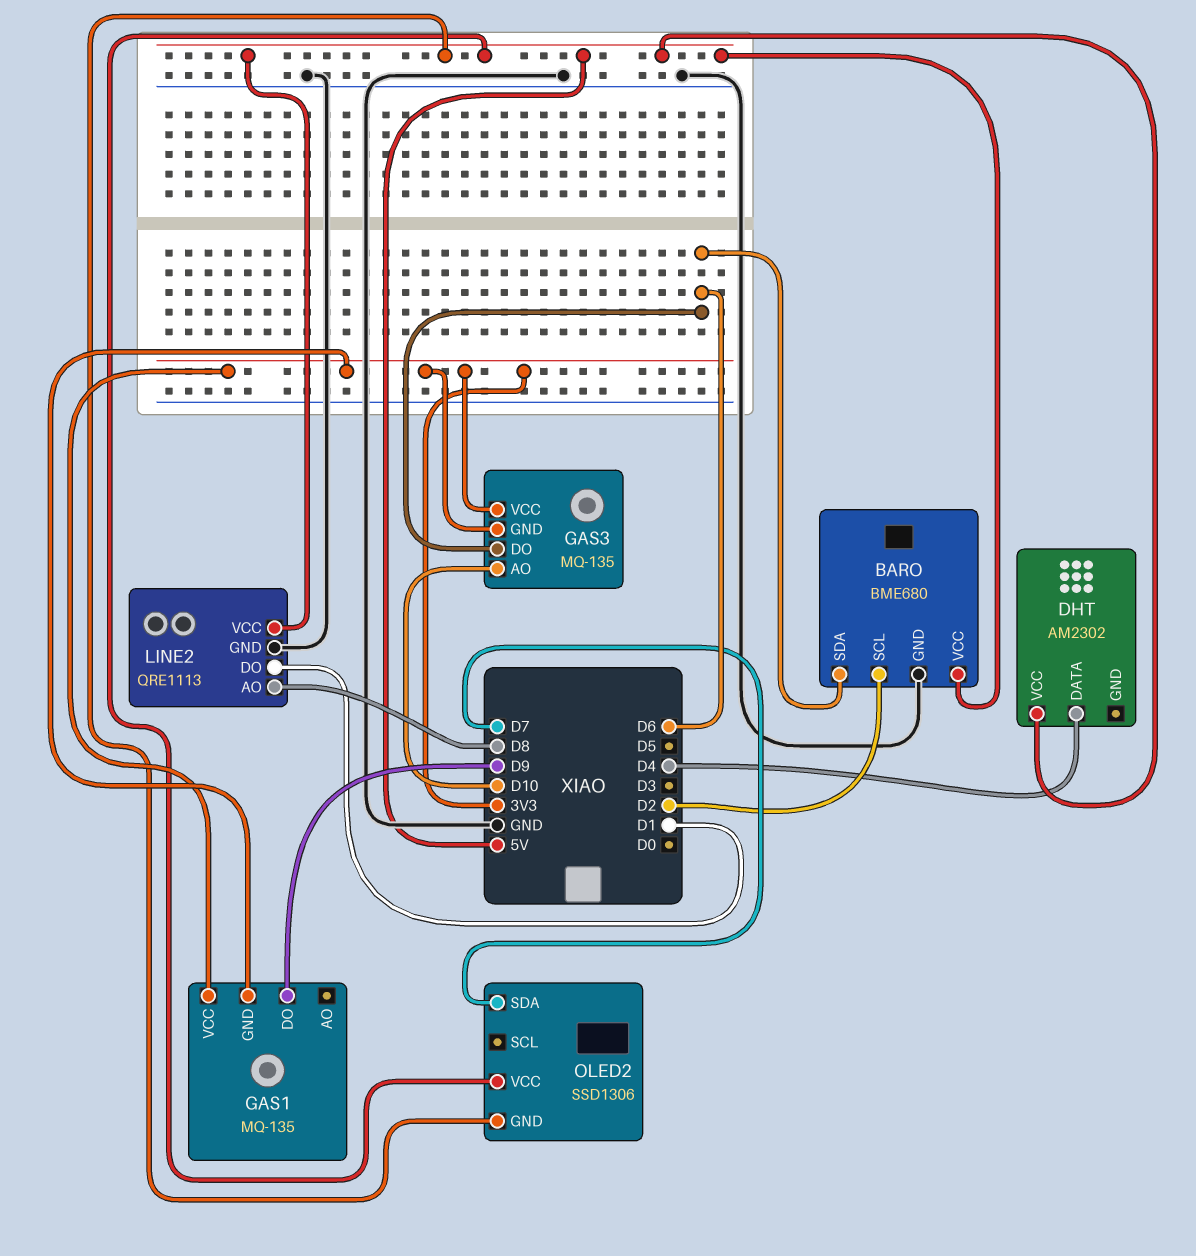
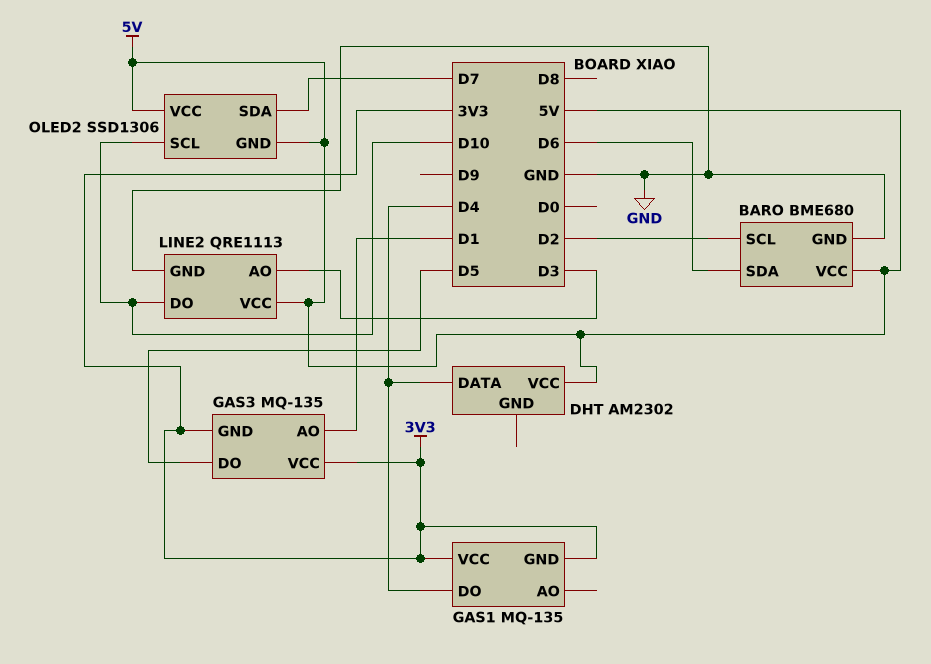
GAS1 pin DO: D9 -> D4
GAS3 pin AO: D10 -> D1
GAS3 pin DO: D6 -> D5
LINE2 pin AO: D8 -> D3
LINE2 pin DO: D1 -> D10
OLED2 pin SCL: none -> D10

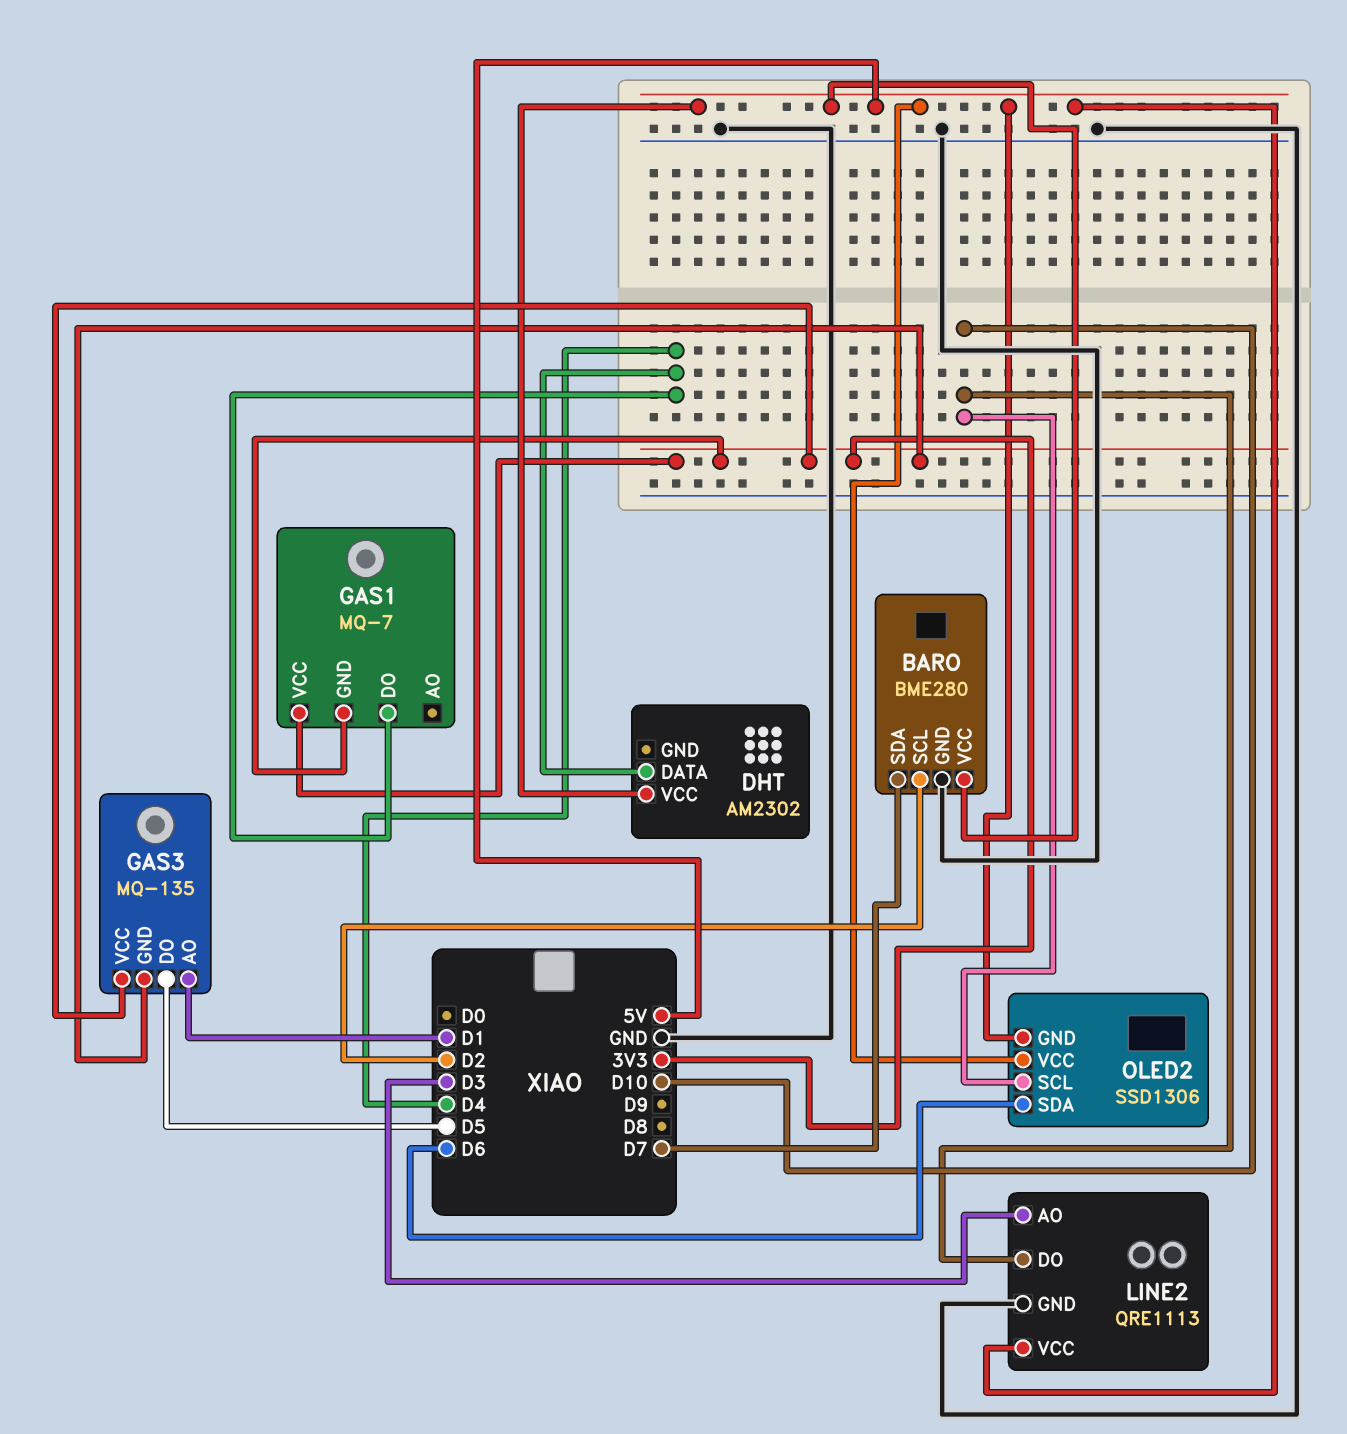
BARO: BME680 -> BME280
BARO pin SDA: D6 -> D7
GAS1: MQ-135 -> MQ-7
OLED2 pin SDA: D7 -> D6

